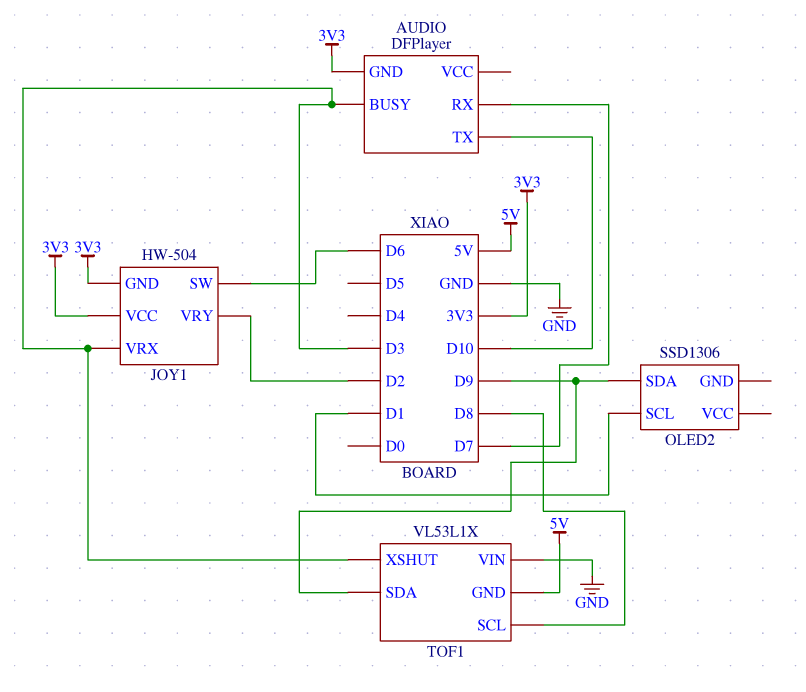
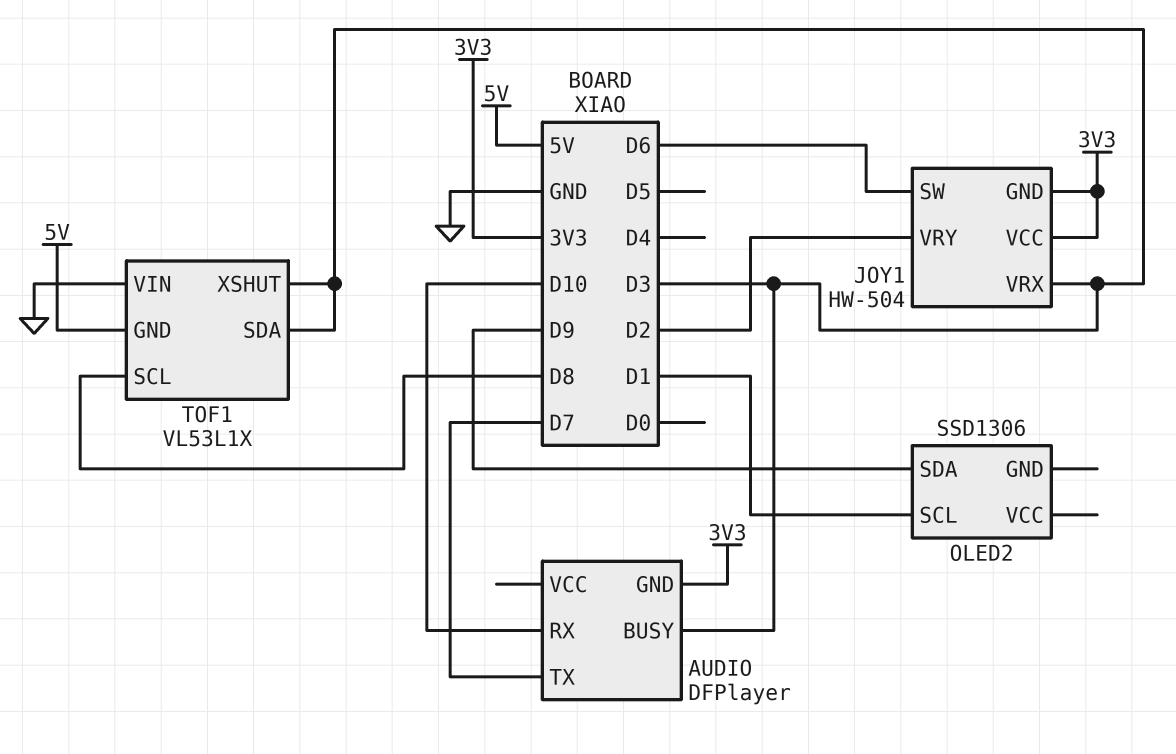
AUDIO pin RX: D7 -> D10
AUDIO pin TX: D10 -> D7
TOF1 pin SDA: D9 -> D3

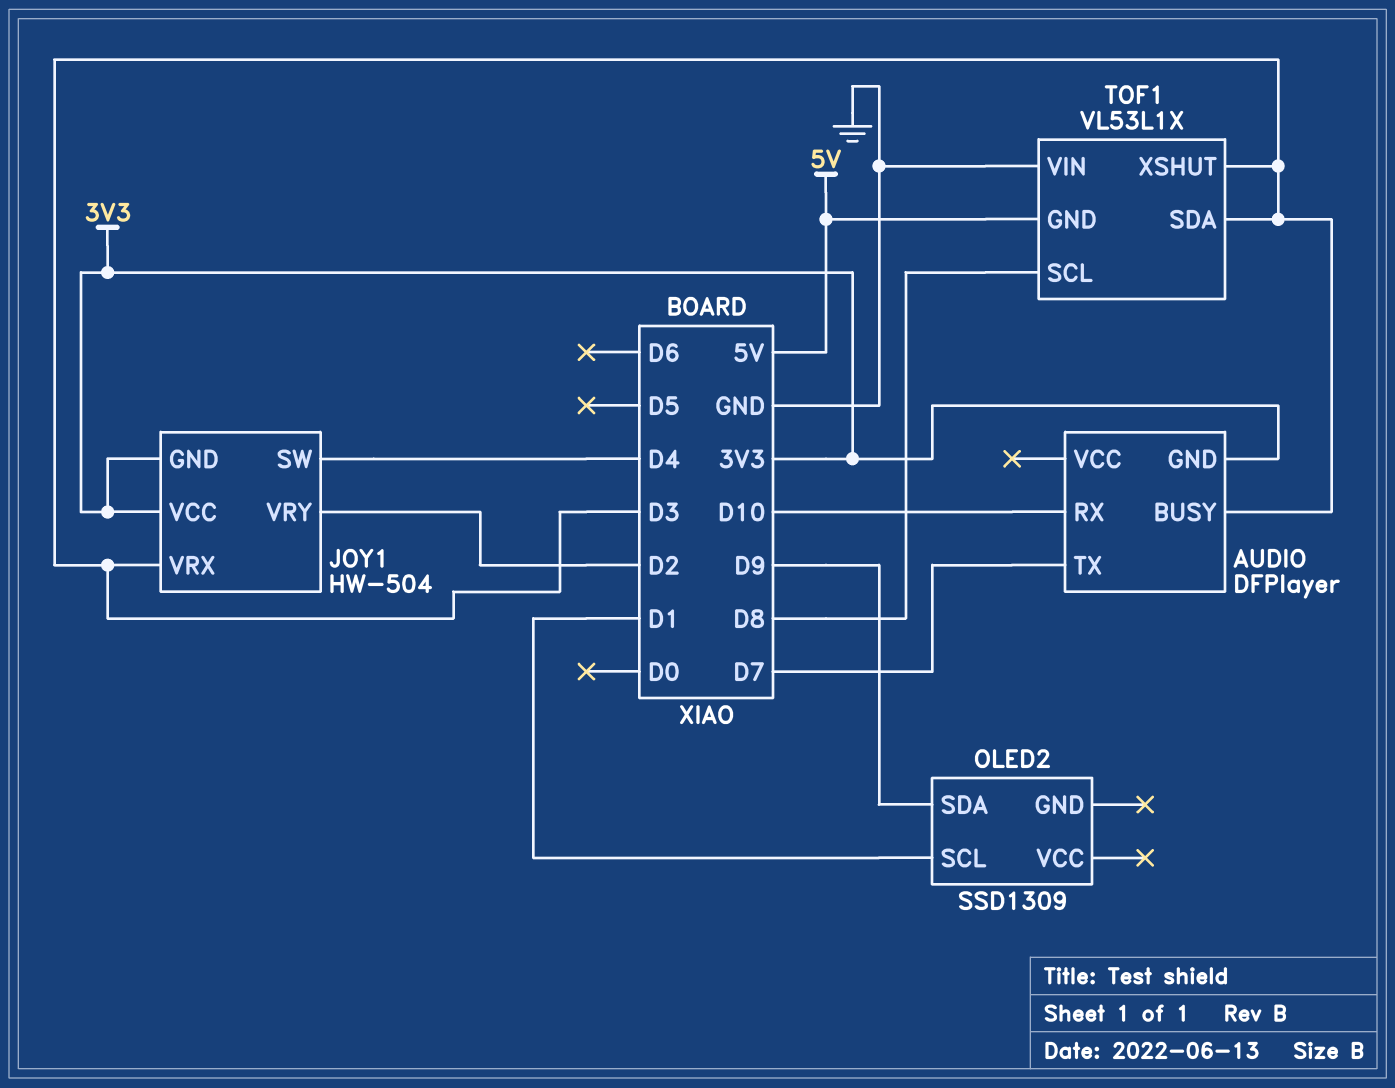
JOY1 pin SW: D6 -> D4
OLED2: SSD1306 -> SSD1309

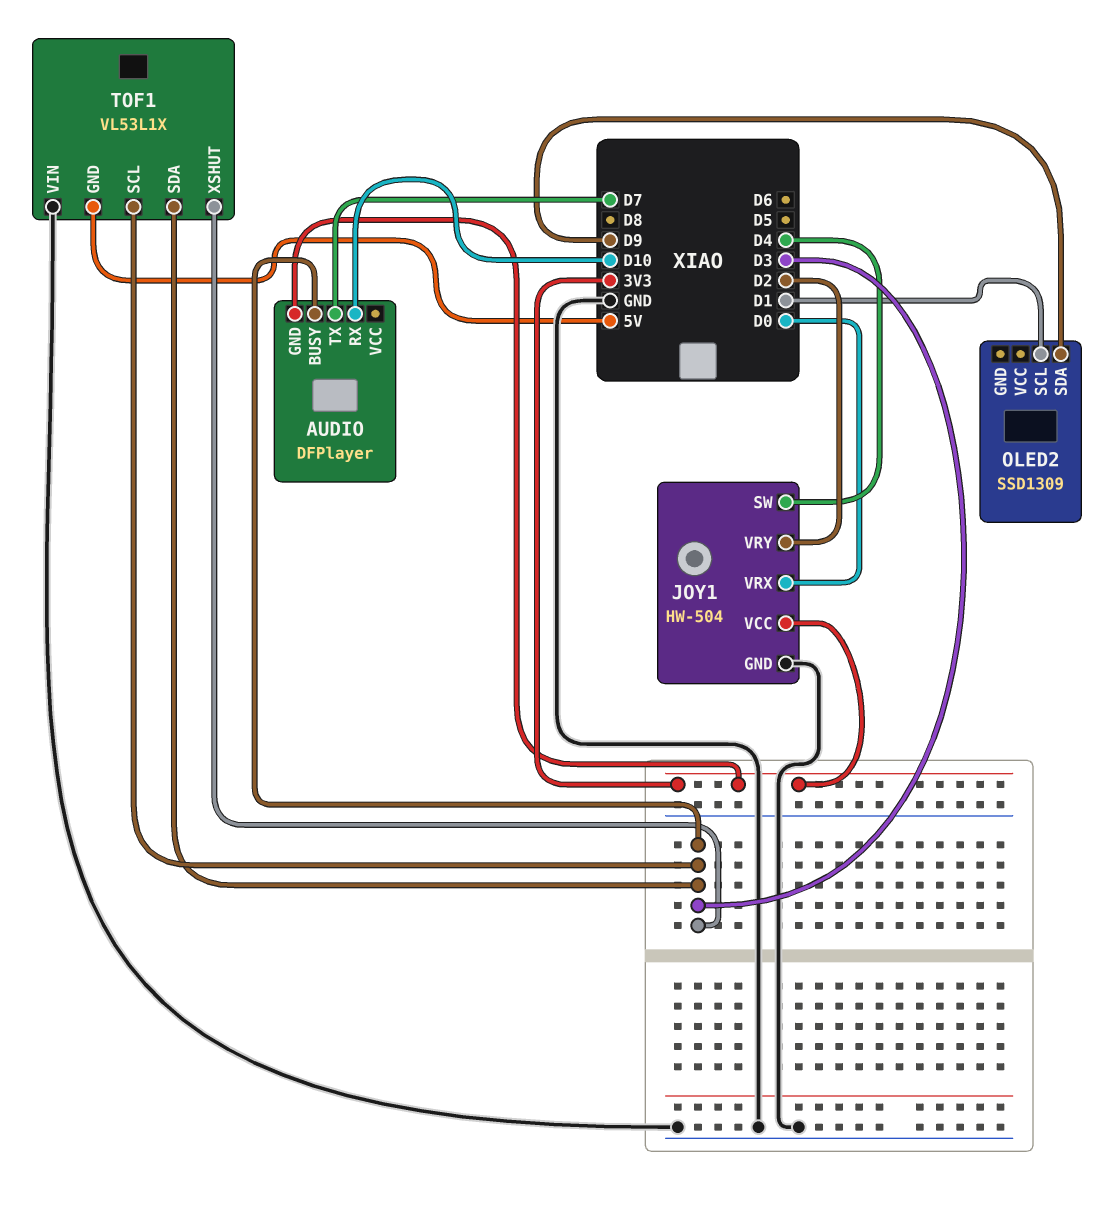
JOY1 pin GND: 3V3 -> GND
JOY1 pin VRX: D3 -> D0
TOF1 pin SCL: D8 -> D3

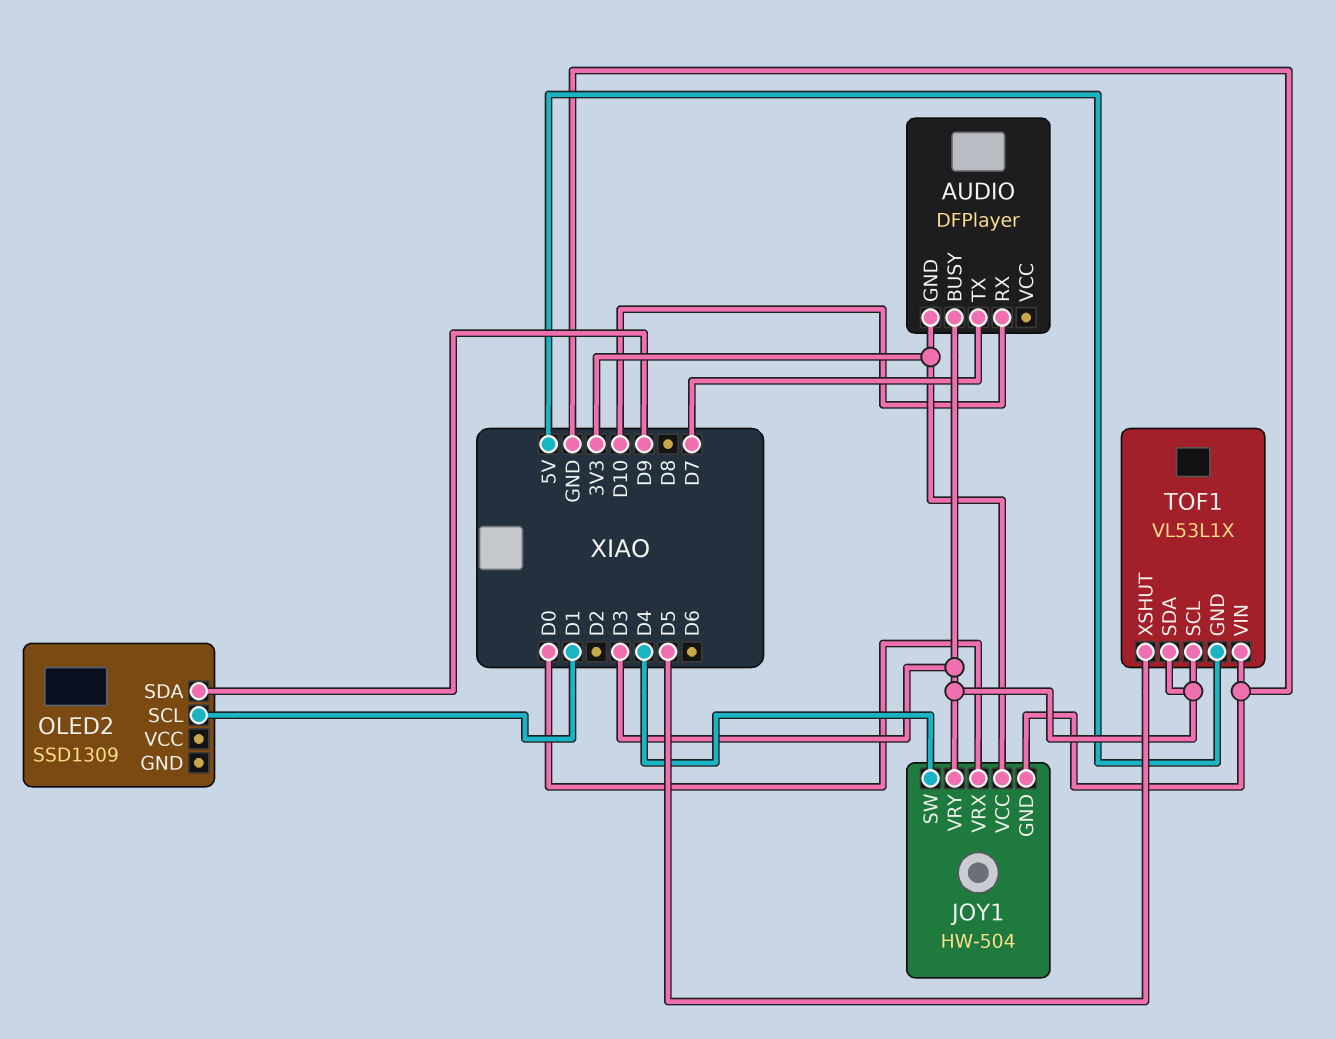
JOY1 pin VRY: D2 -> D3
TOF1 pin XSHUT: D3 -> D5

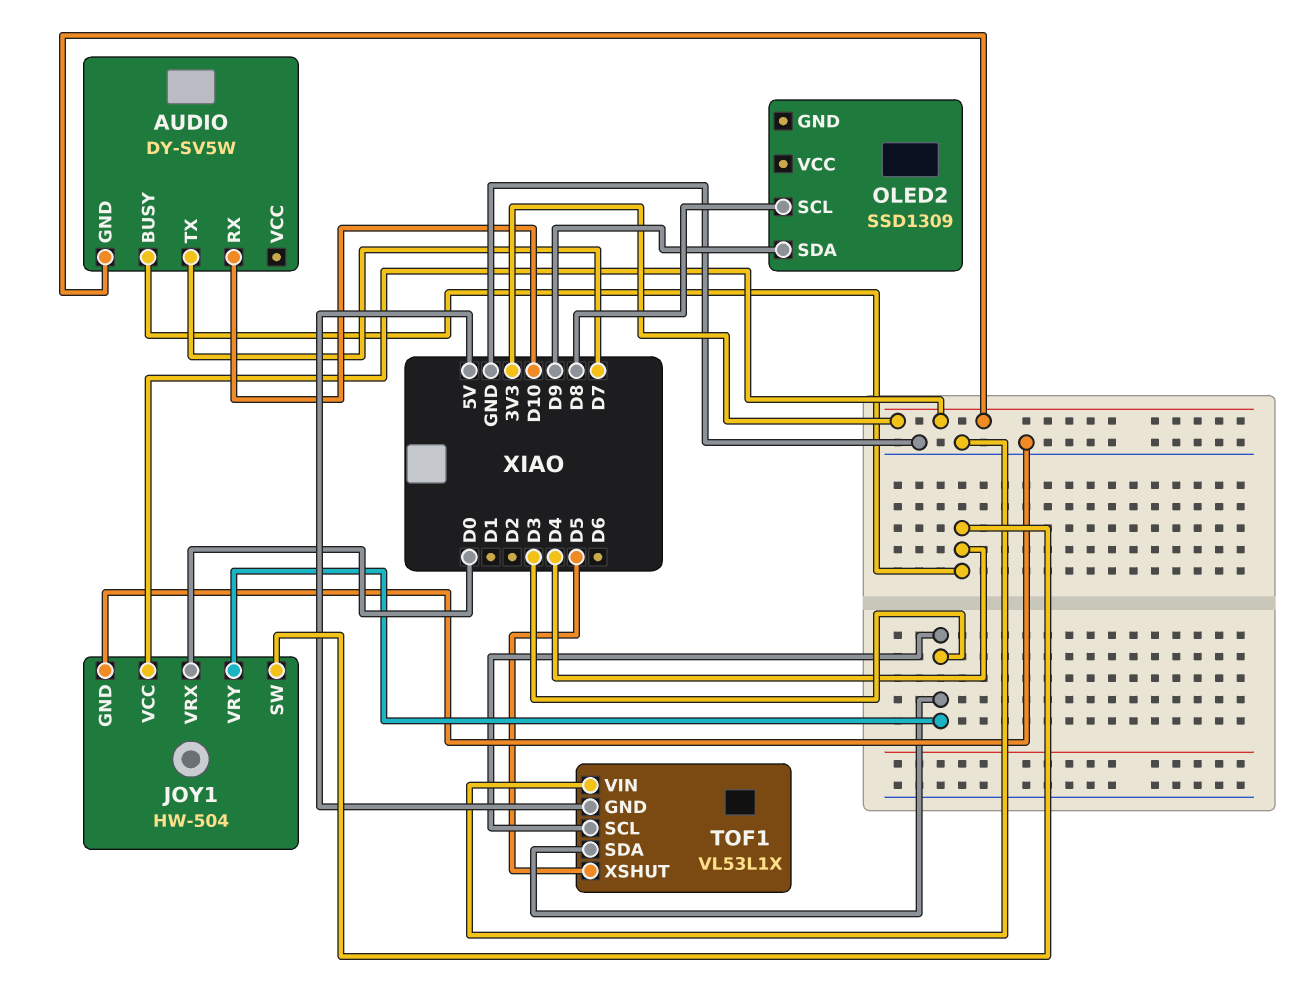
AUDIO: DFPlayer -> DY-SV5W
AUDIO pin BUSY: D3 -> D4
OLED2 pin SCL: D1 -> D8

